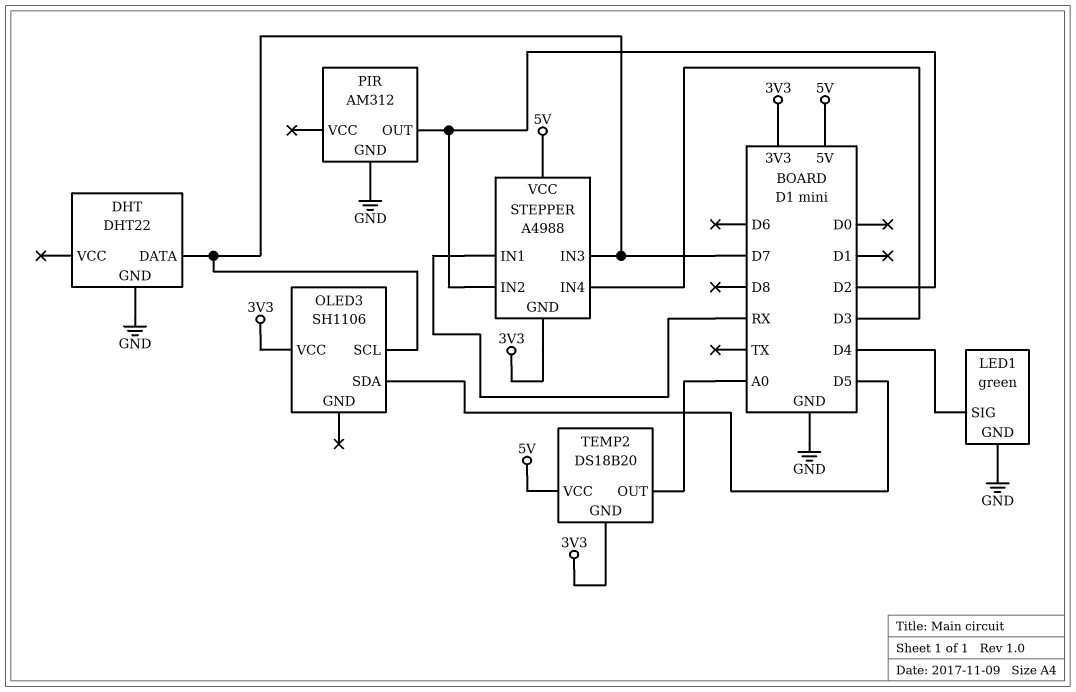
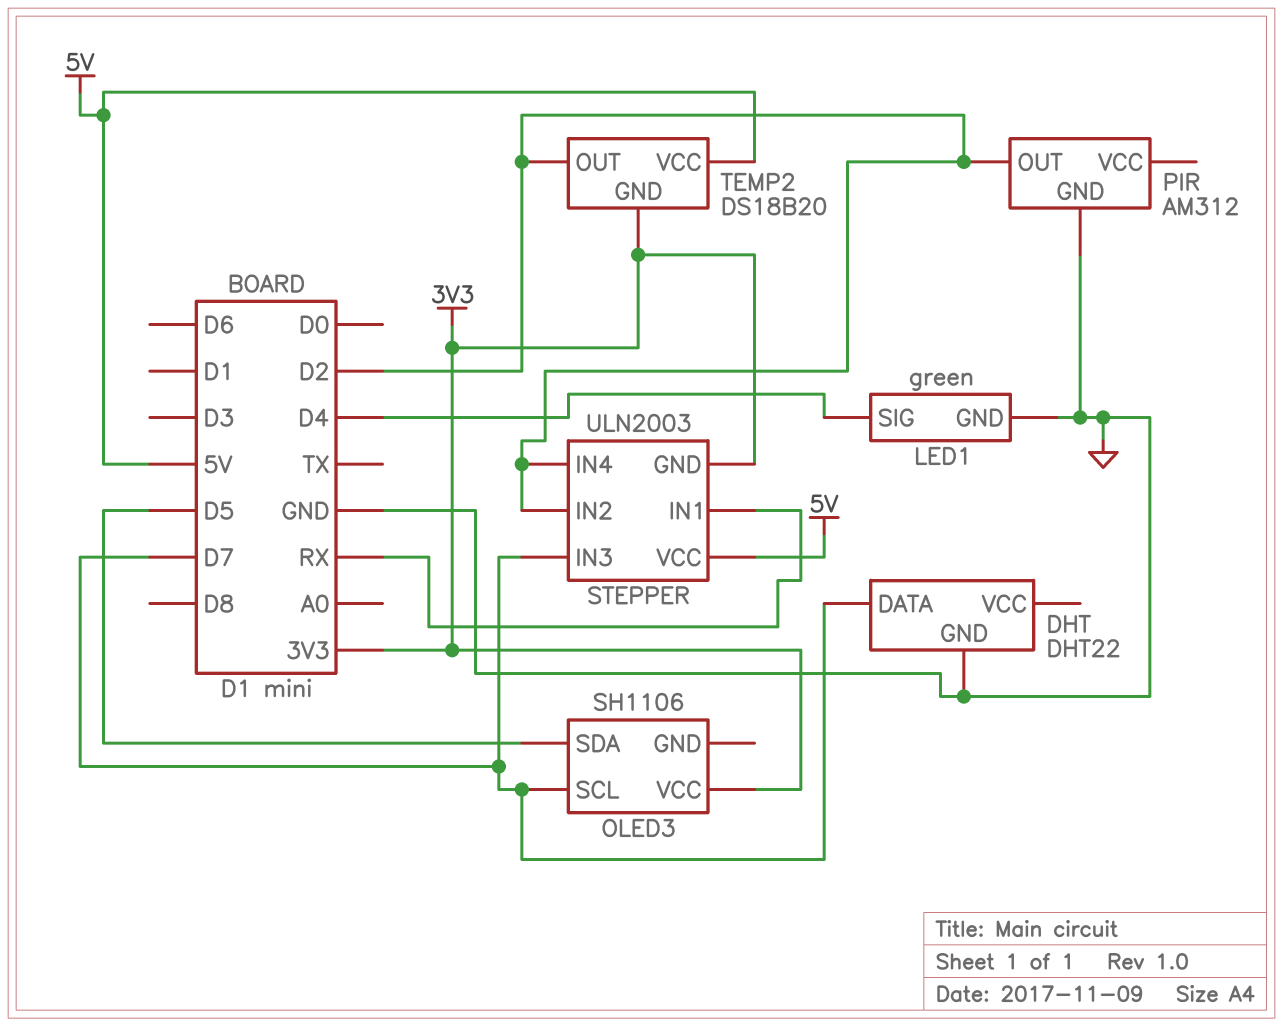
STEPPER: A4988 -> ULN2003
STEPPER pin IN4: D3 -> D2
TEMP2 pin OUT: A0 -> D2

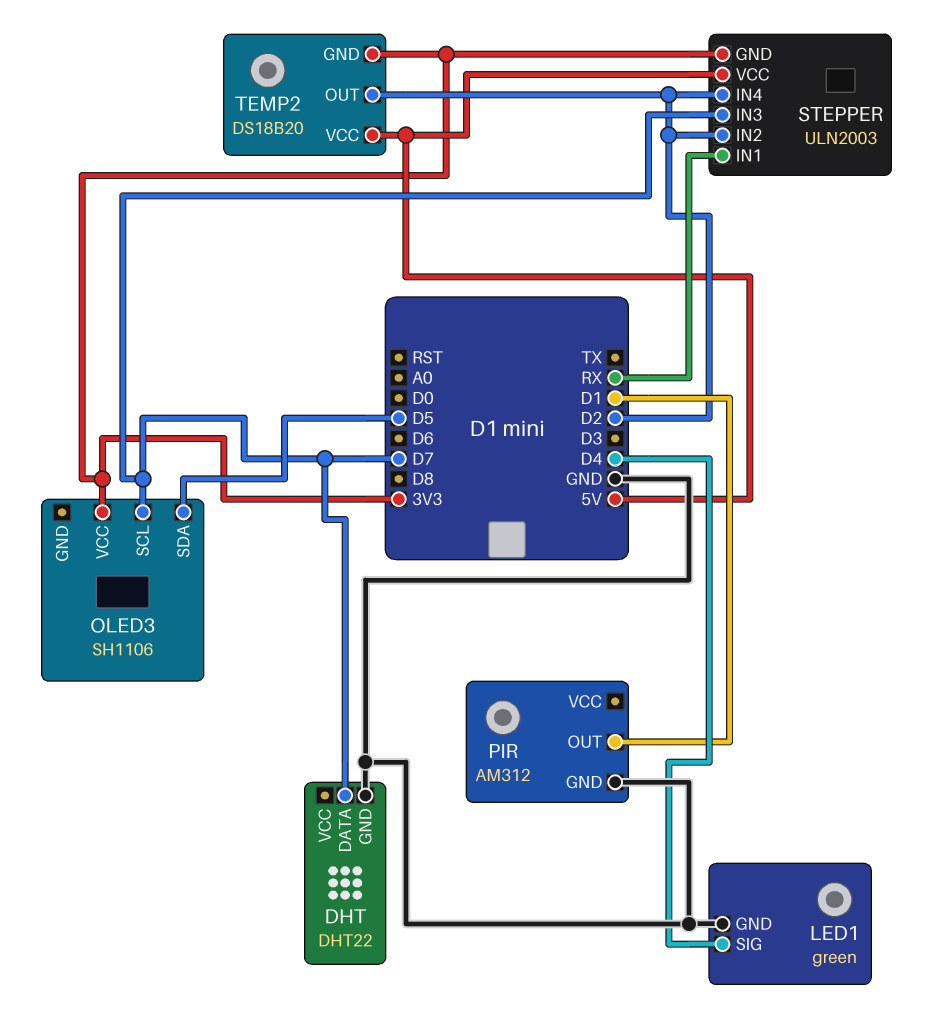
PIR pin OUT: D2 -> D1

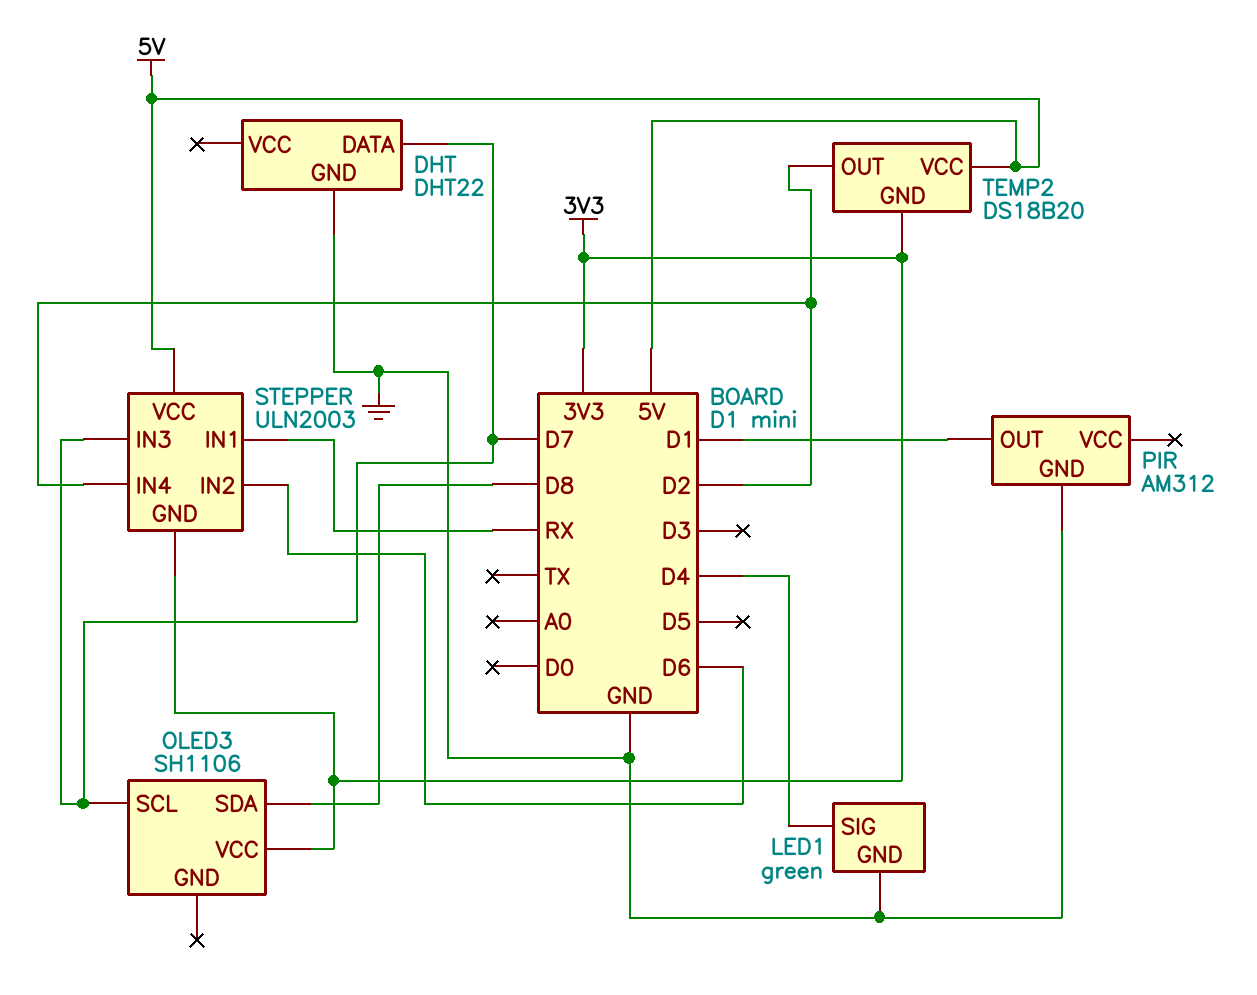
OLED3 pin SDA: D5 -> D8
STEPPER pin IN2: D2 -> D6

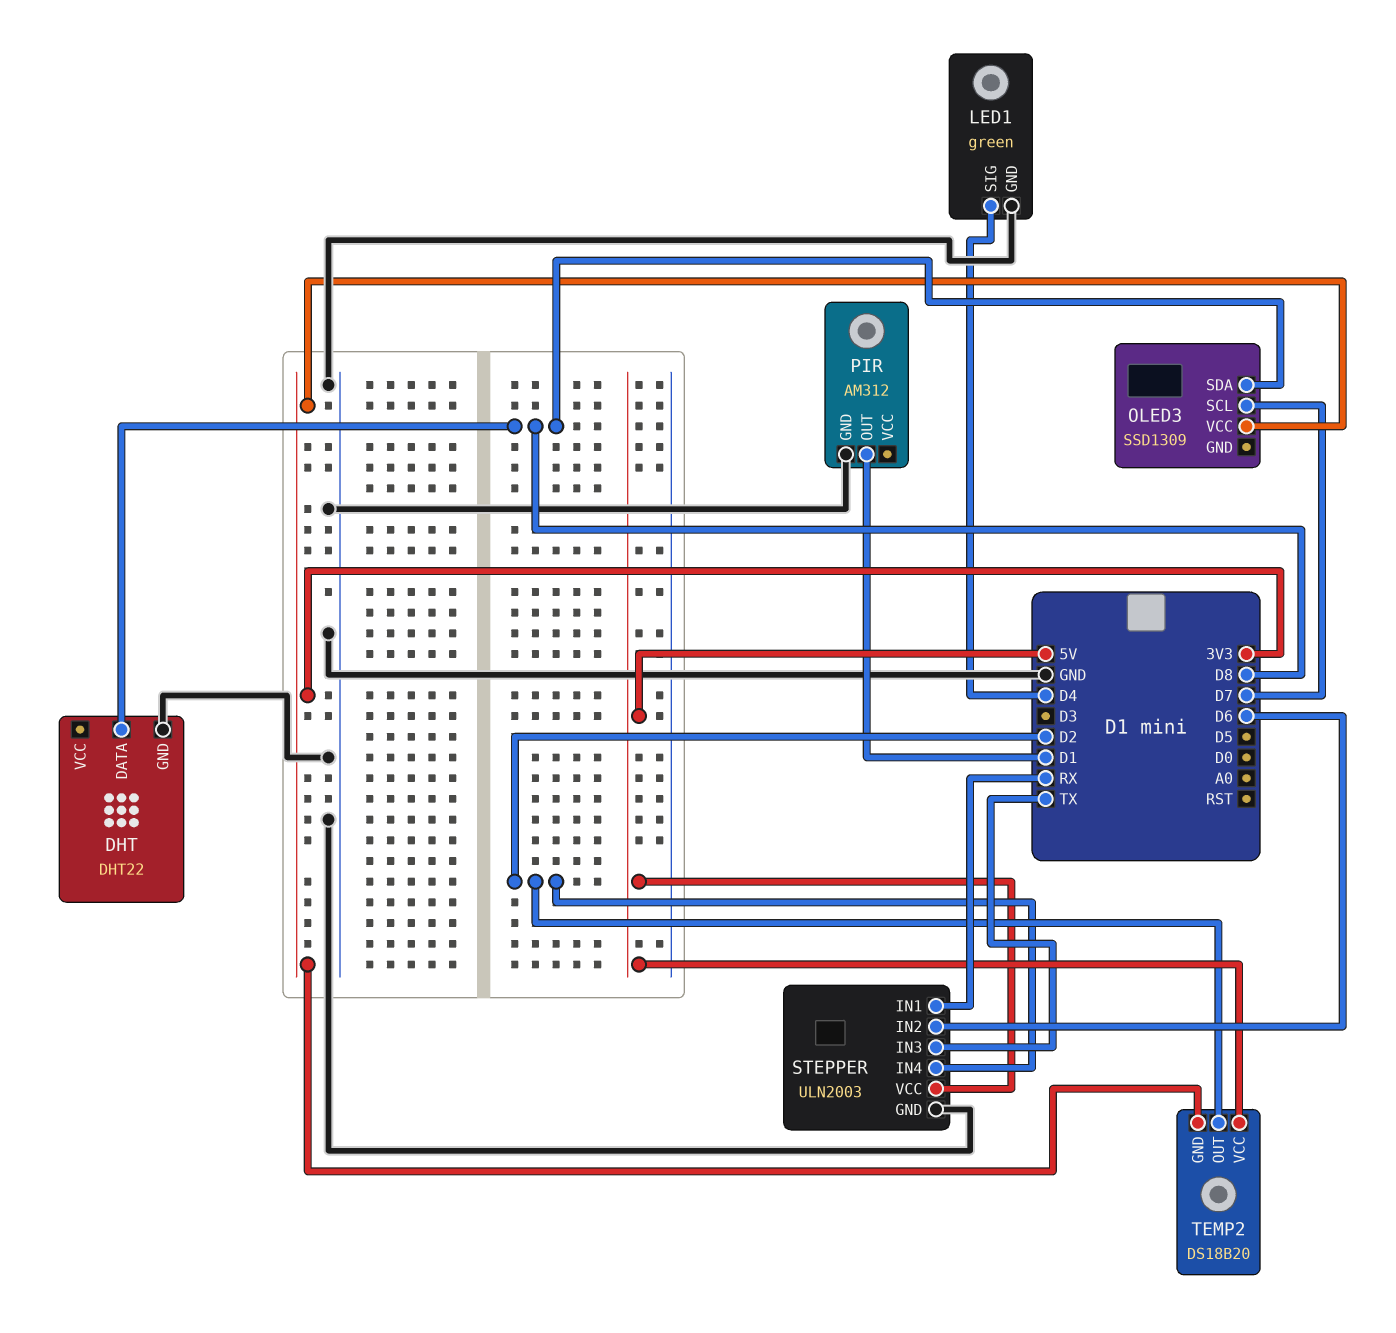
DHT pin DATA: D7 -> D8
OLED3: SH1106 -> SSD1309
STEPPER pin GND: 3V3 -> GND
STEPPER pin IN3: D7 -> TX

